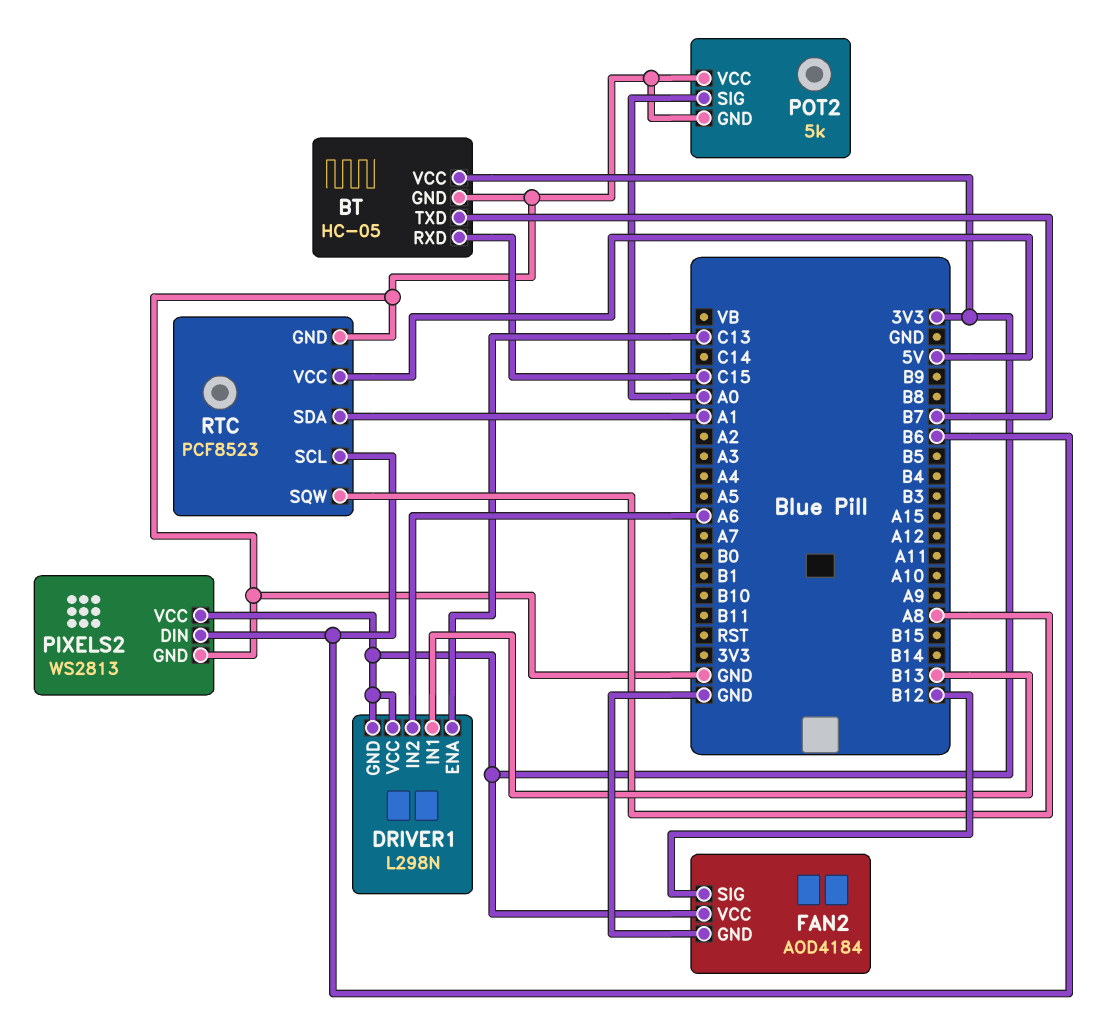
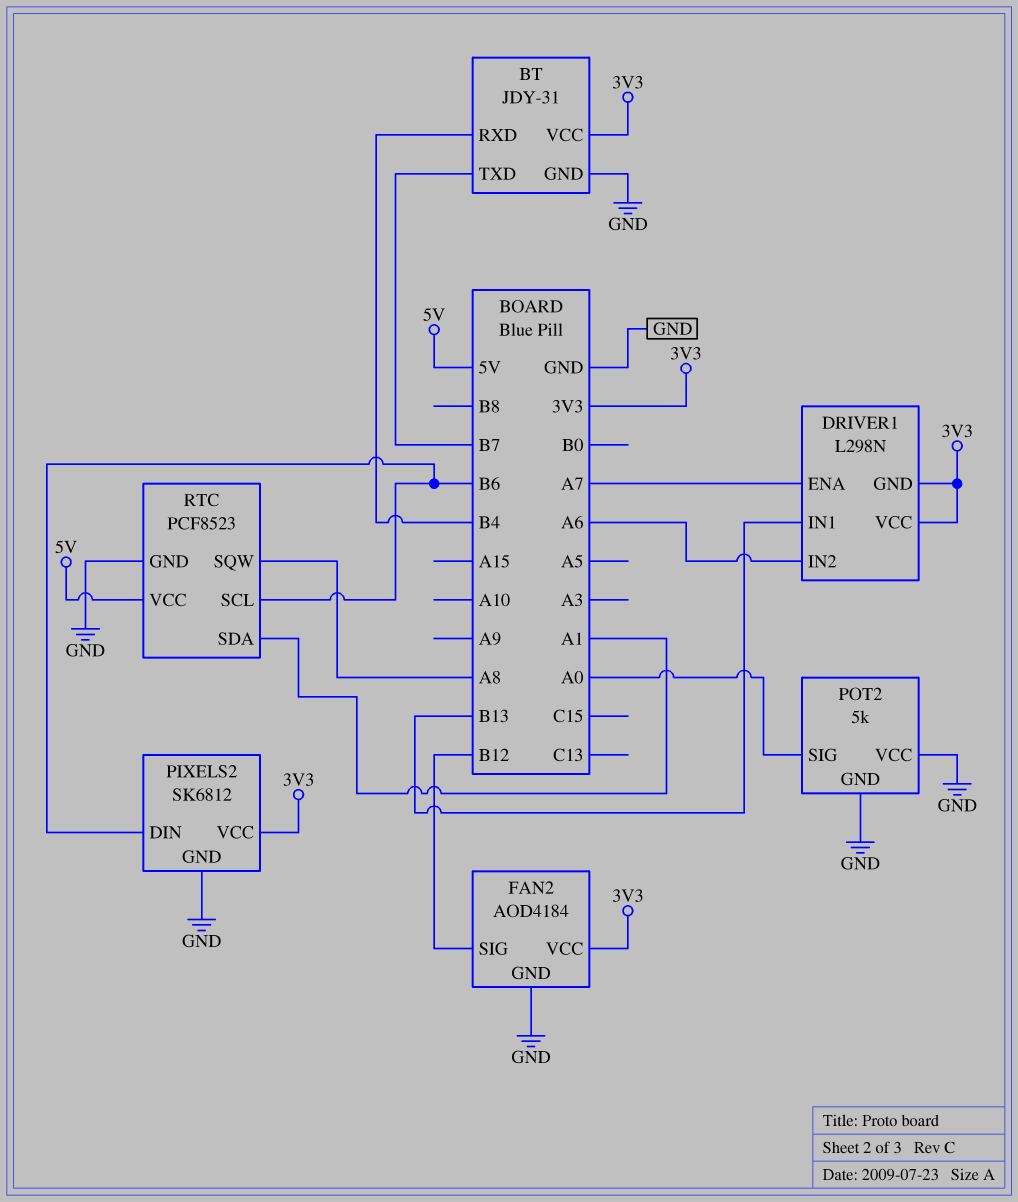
BT: HC-05 -> JDY-31
BT pin RXD: C15 -> B4
DRIVER1 pin ENA: C13 -> A7
PIXELS2: WS2813 -> SK6812

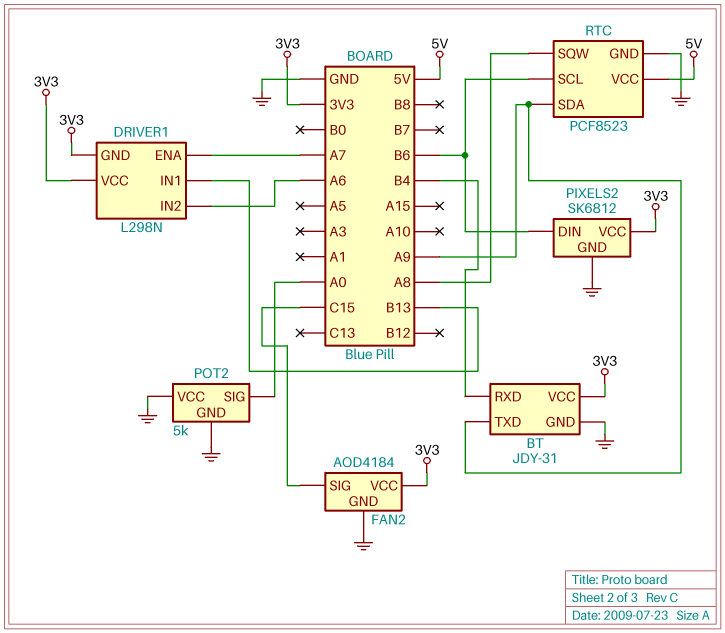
BT pin TXD: B7 -> A9
FAN2 pin SIG: B12 -> C15
RTC pin SDA: A1 -> A9

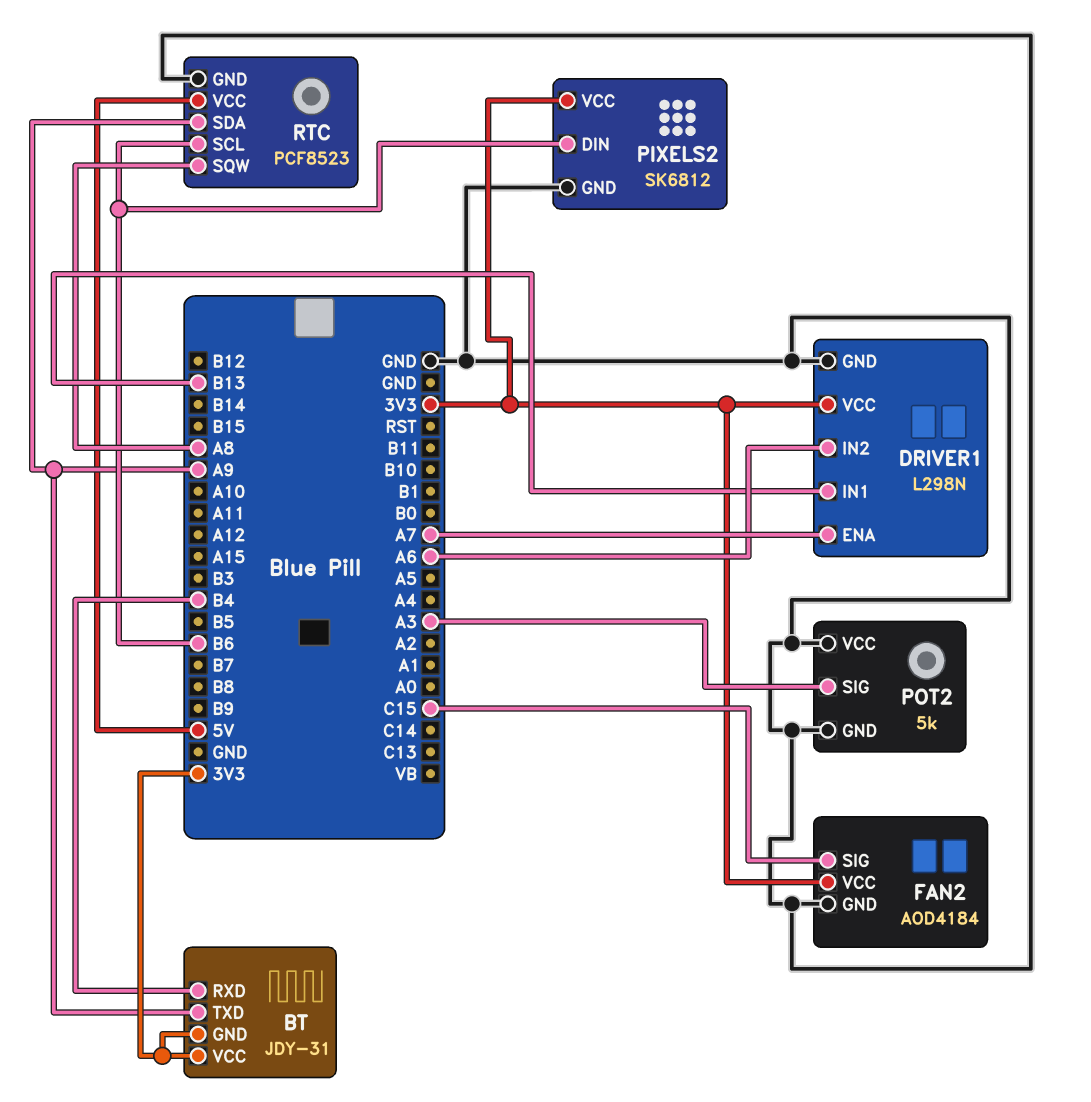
BT pin GND: GND -> 3V3
DRIVER1 pin GND: 3V3 -> GND
POT2 pin SIG: A0 -> A3

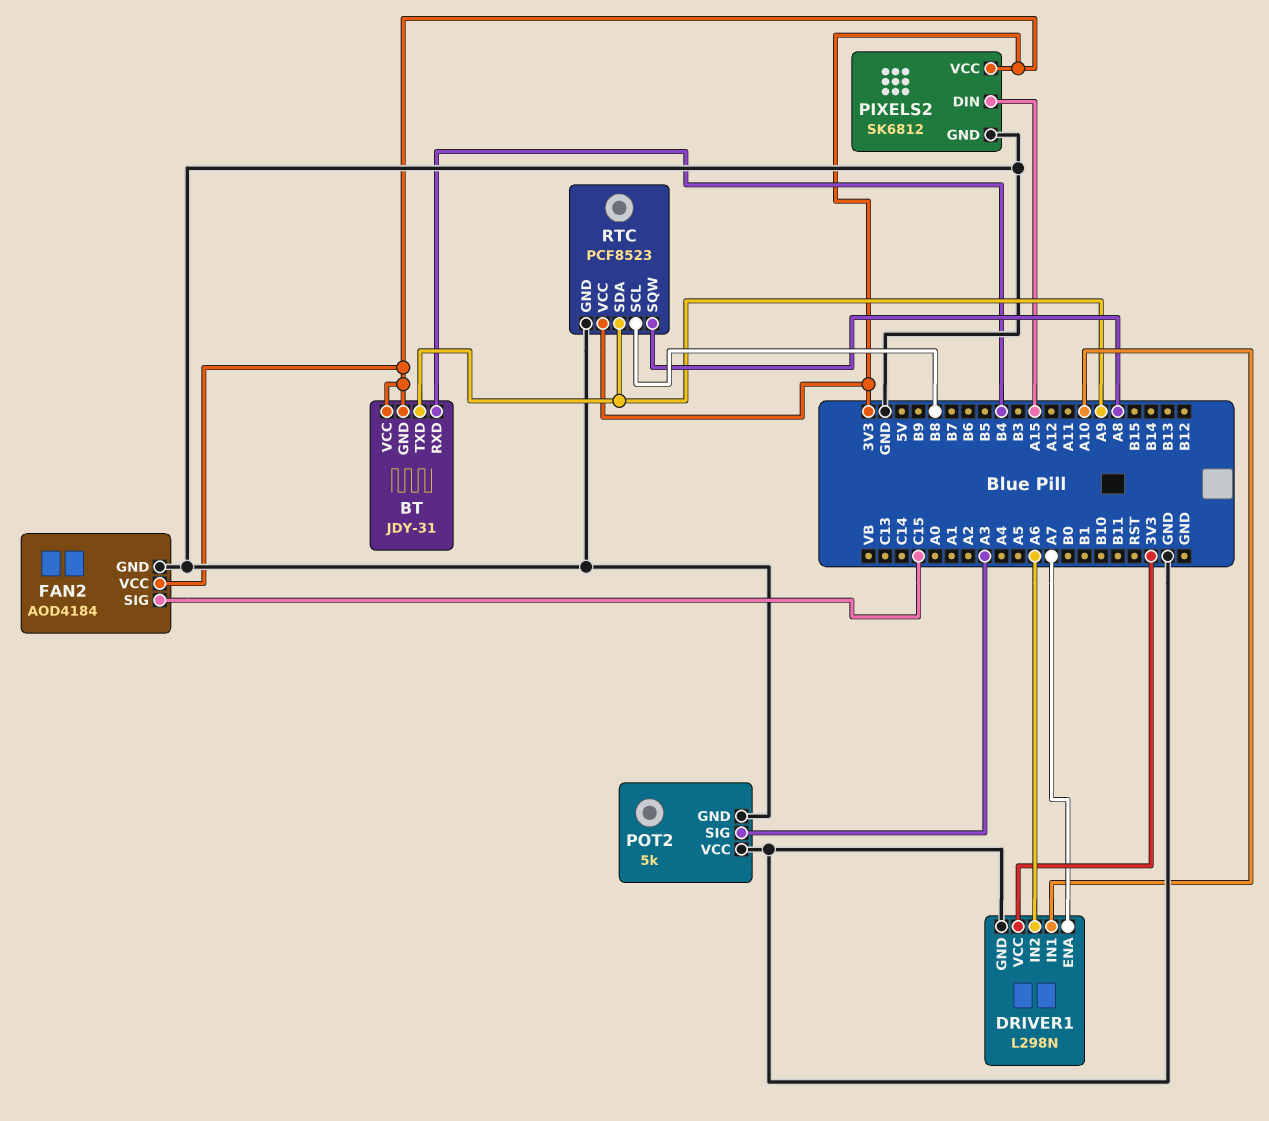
DRIVER1 pin IN1: B13 -> A10
PIXELS2 pin DIN: B6 -> A15
RTC pin SCL: B6 -> B8
RTC pin VCC: 5V -> 3V3

